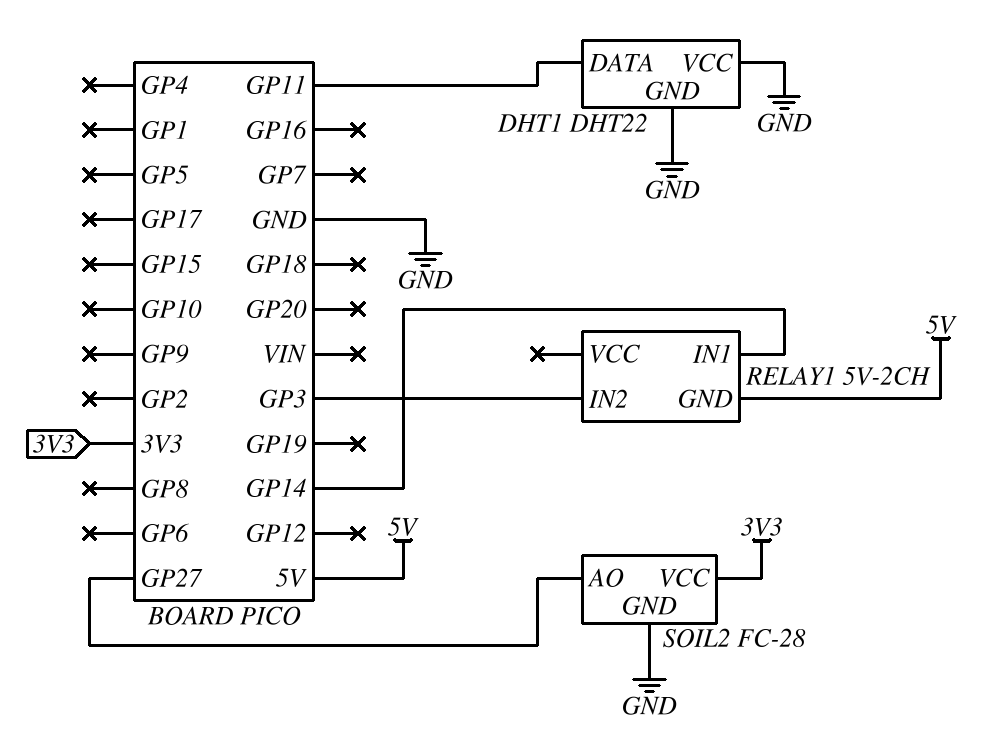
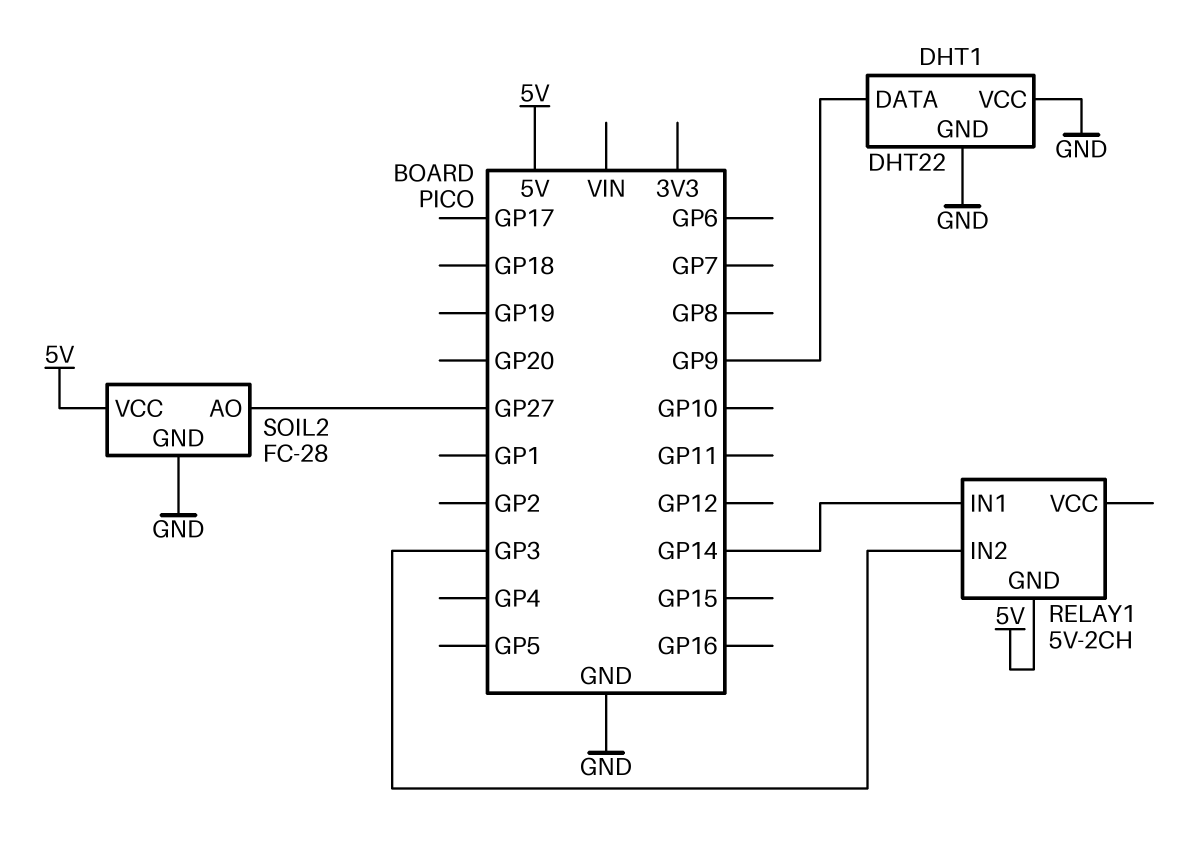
DHT1 pin DATA: GP11 -> GP9
SOIL2 pin VCC: 3V3 -> 5V

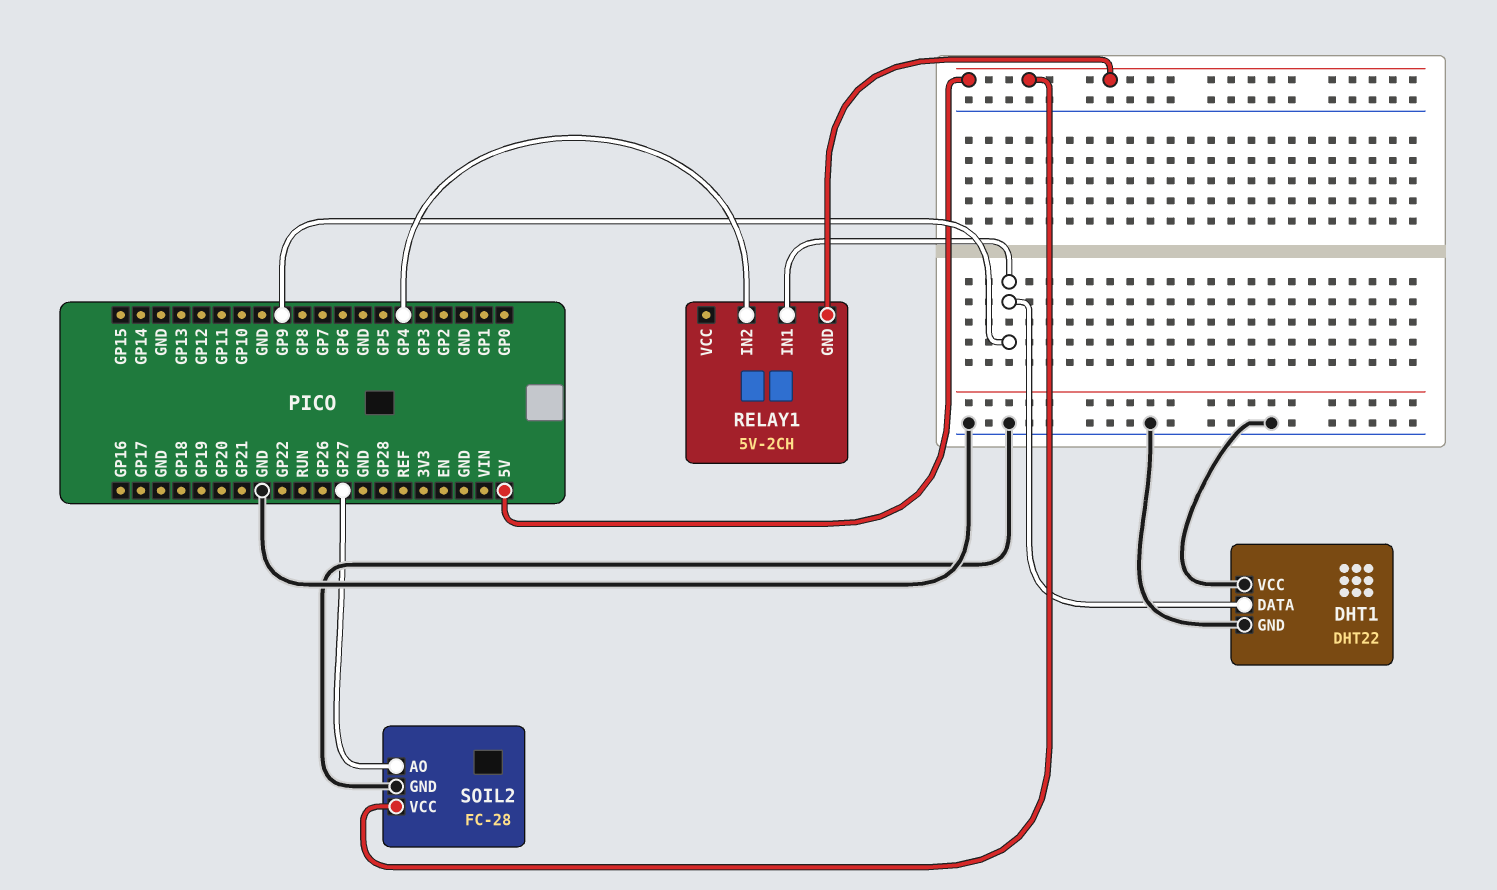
RELAY1 pin IN1: GP14 -> GP9
RELAY1 pin IN2: GP3 -> GP4

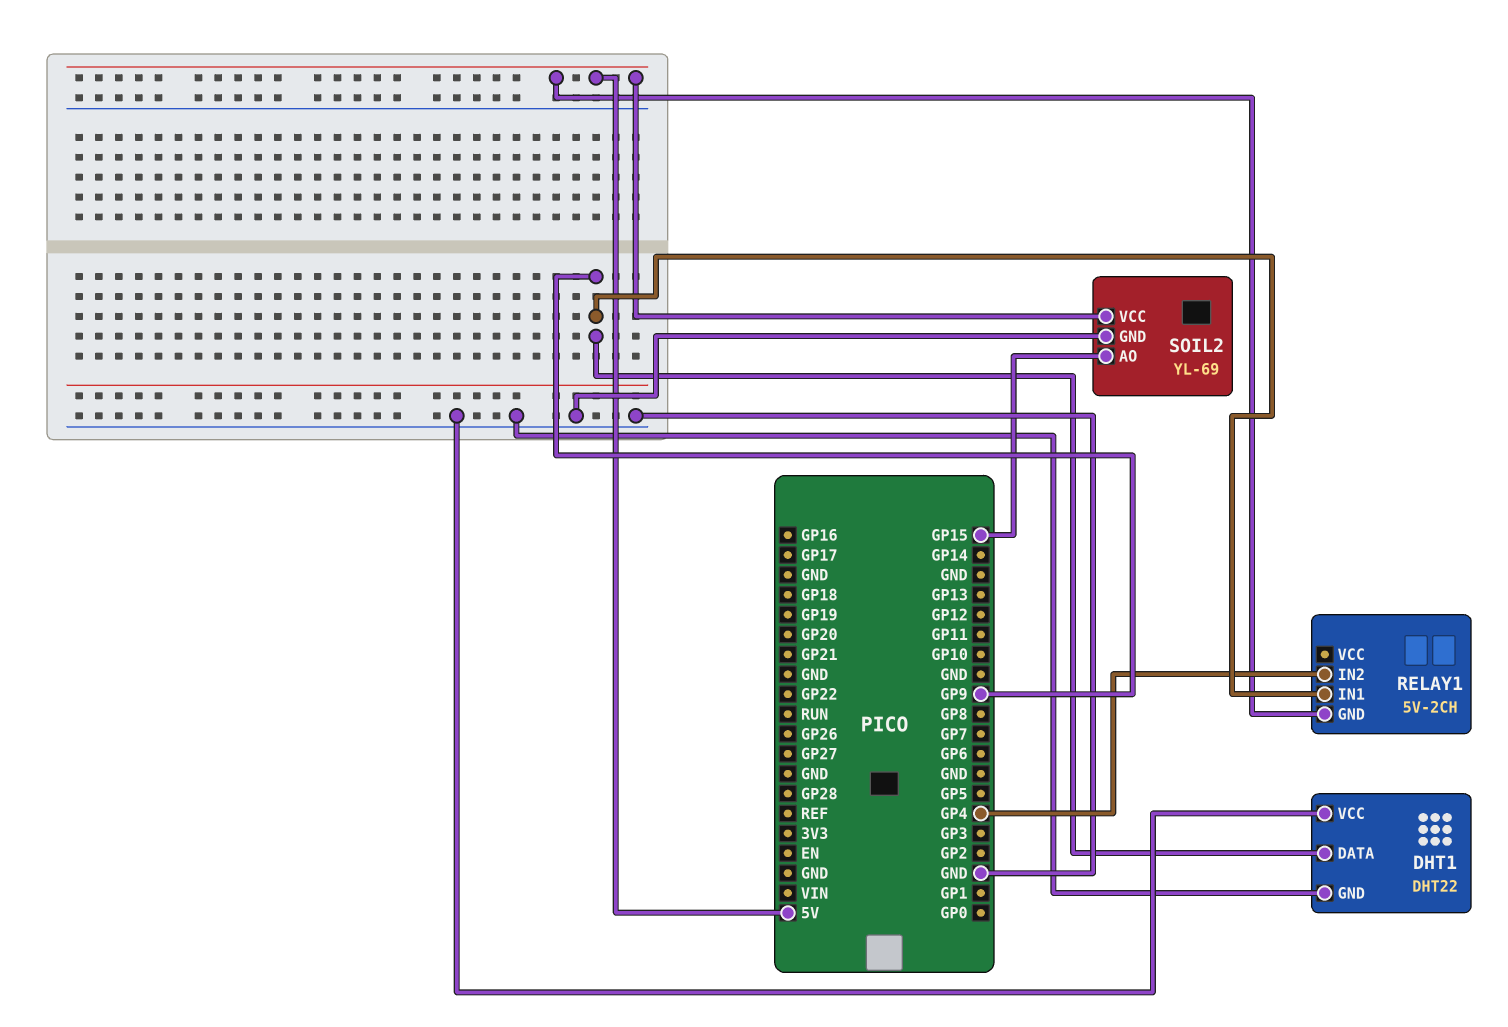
SOIL2: FC-28 -> YL-69
SOIL2 pin AO: GP27 -> GP15

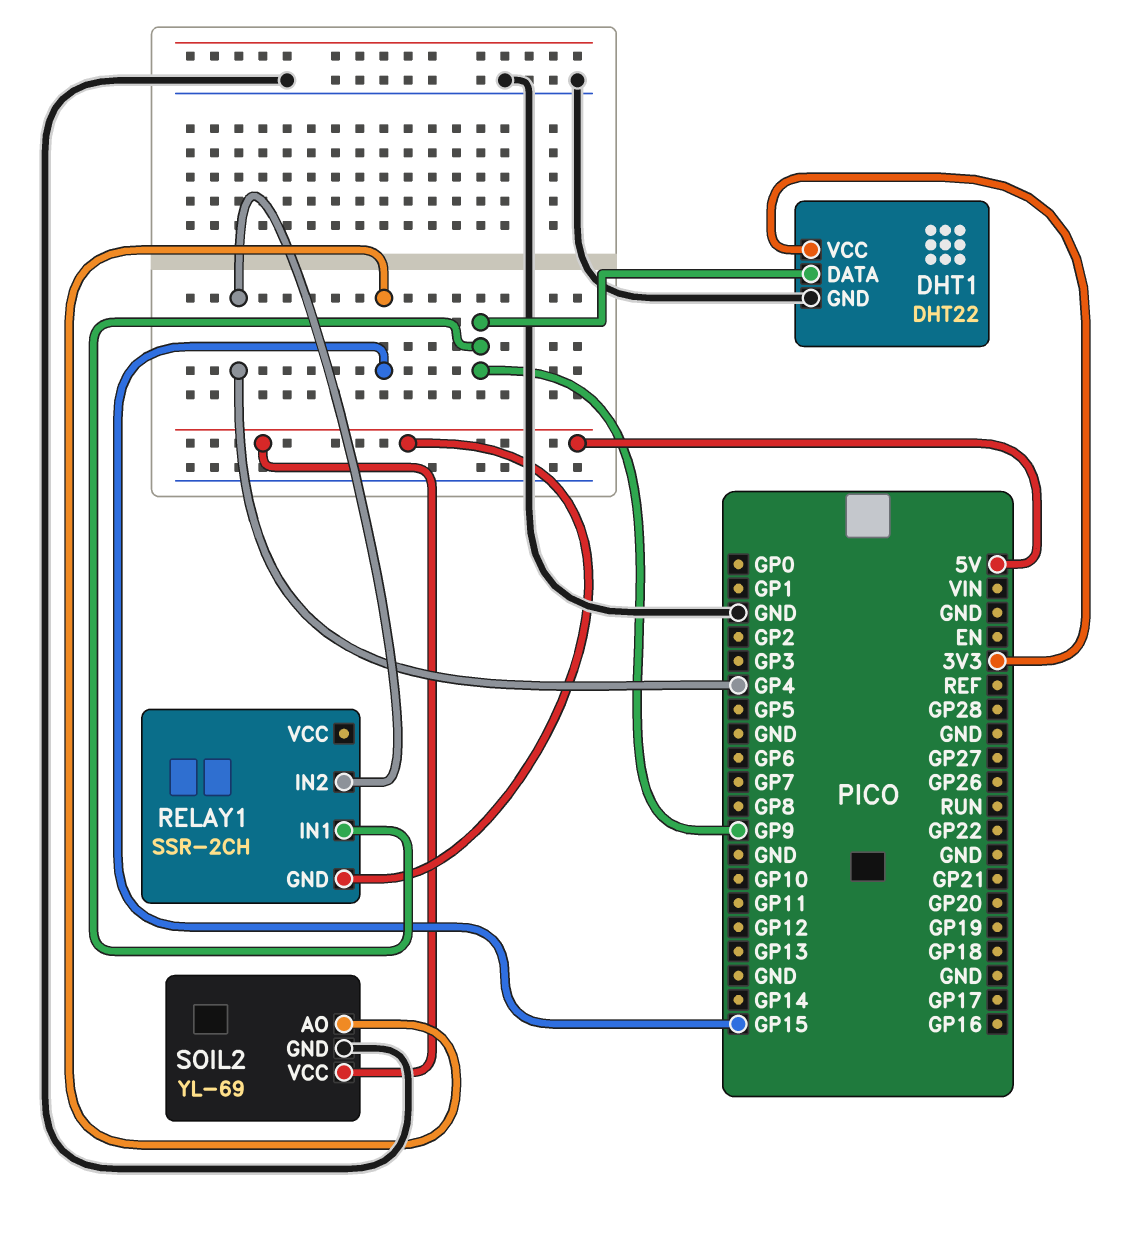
DHT1 pin VCC: GND -> 3V3
RELAY1: 5V-2CH -> SSR-2CH

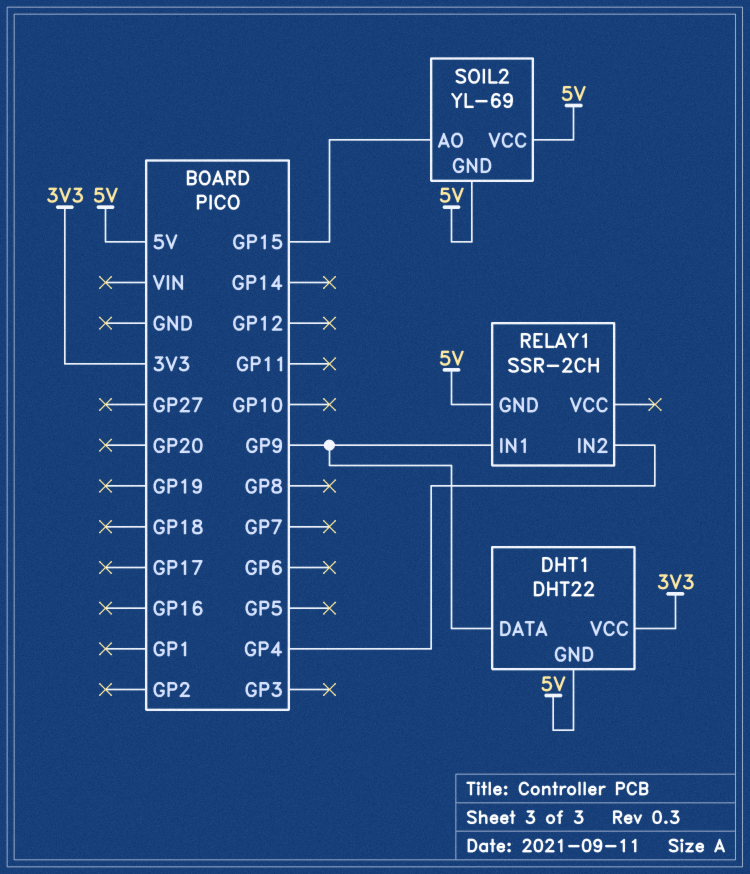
DHT1 pin GND: GND -> 5V
SOIL2 pin GND: GND -> 5V

